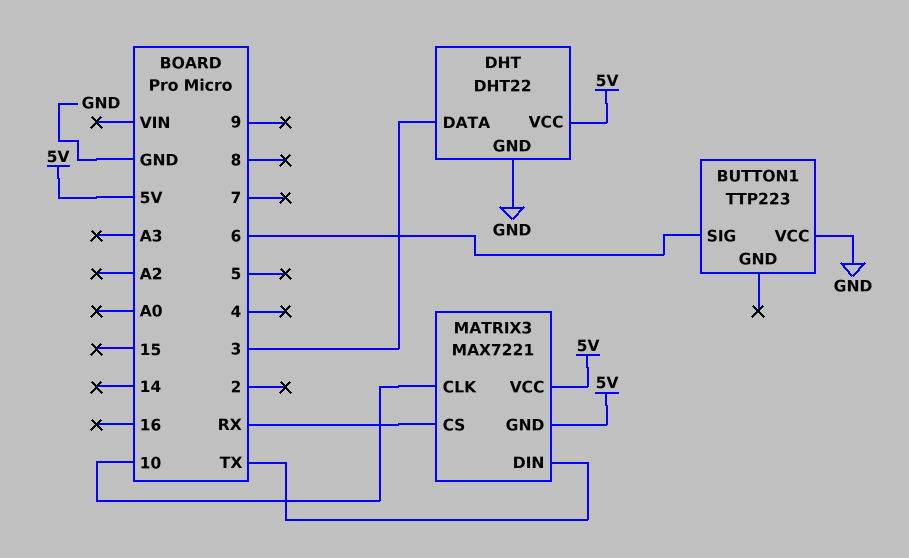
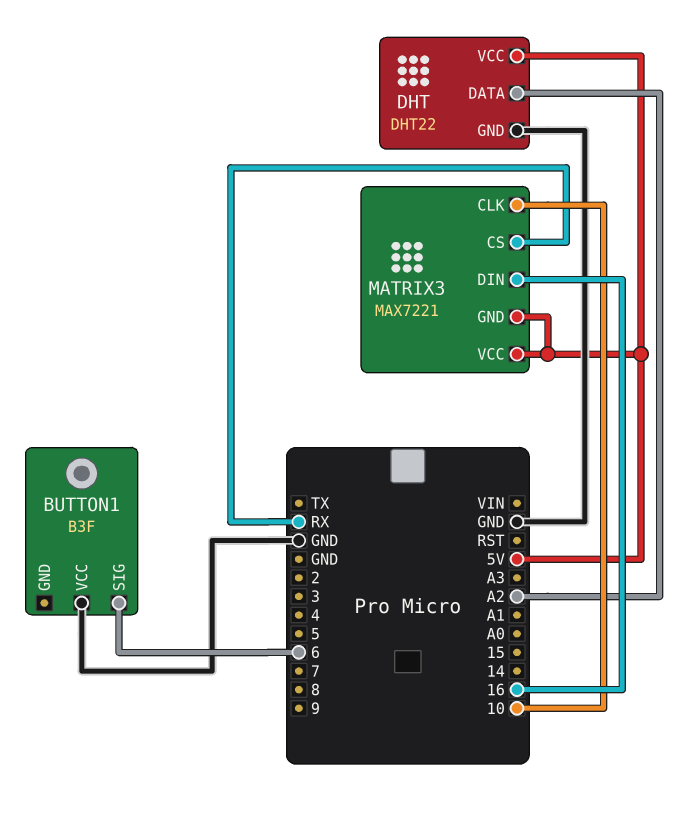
BUTTON1: TTP223 -> B3F
DHT pin DATA: 3 -> A2
MATRIX3 pin DIN: TX -> 16

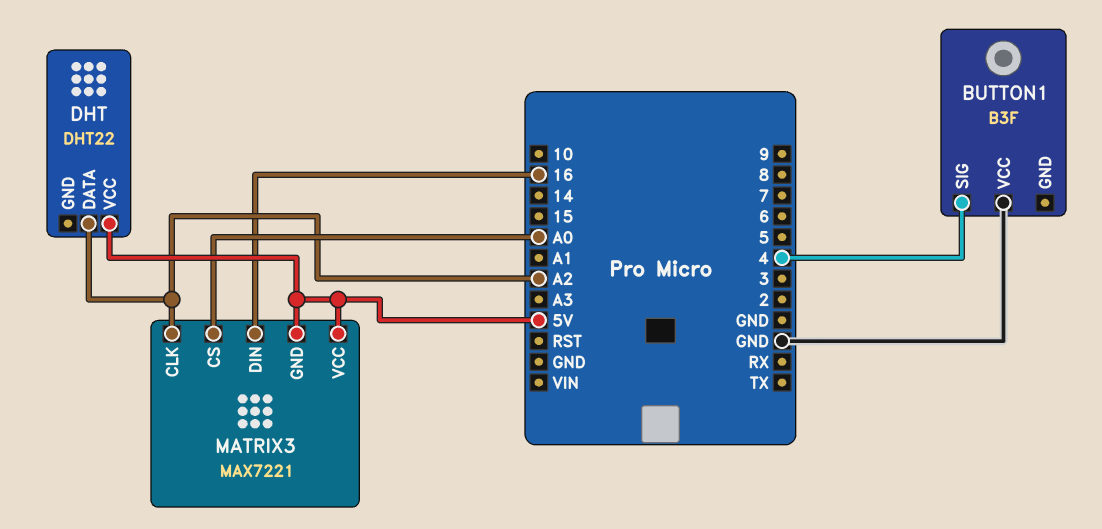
BUTTON1 pin SIG: 6 -> 4
DHT pin GND: GND -> none
MATRIX3 pin CLK: 10 -> A2
MATRIX3 pin CS: RX -> A0

